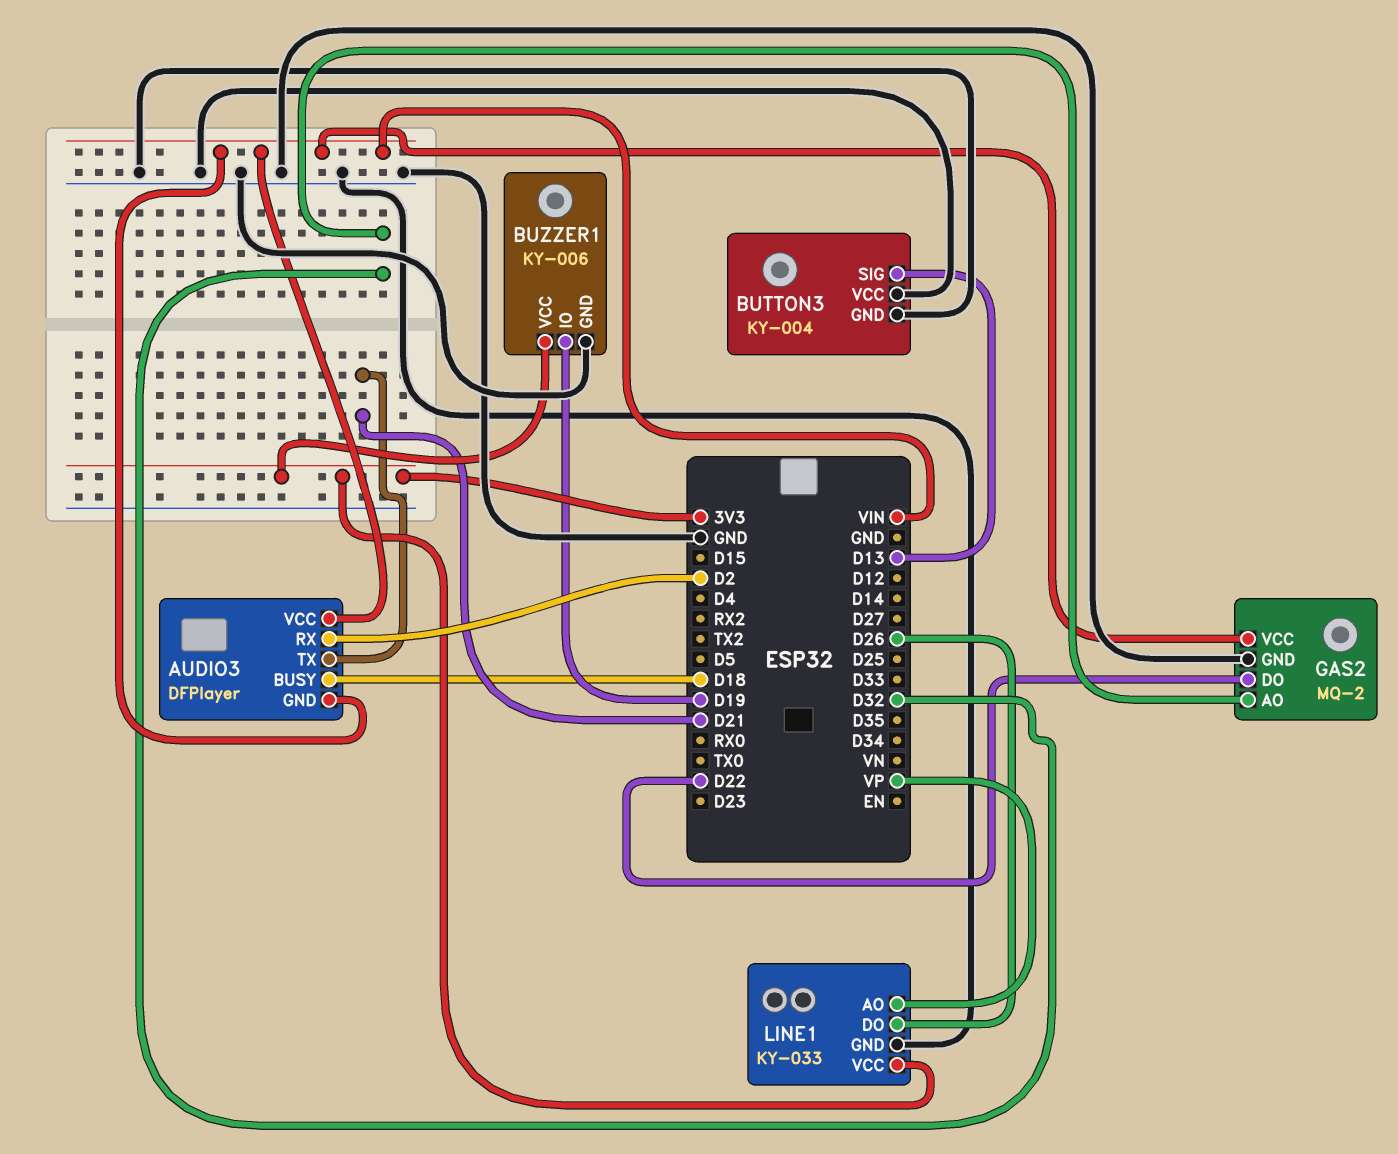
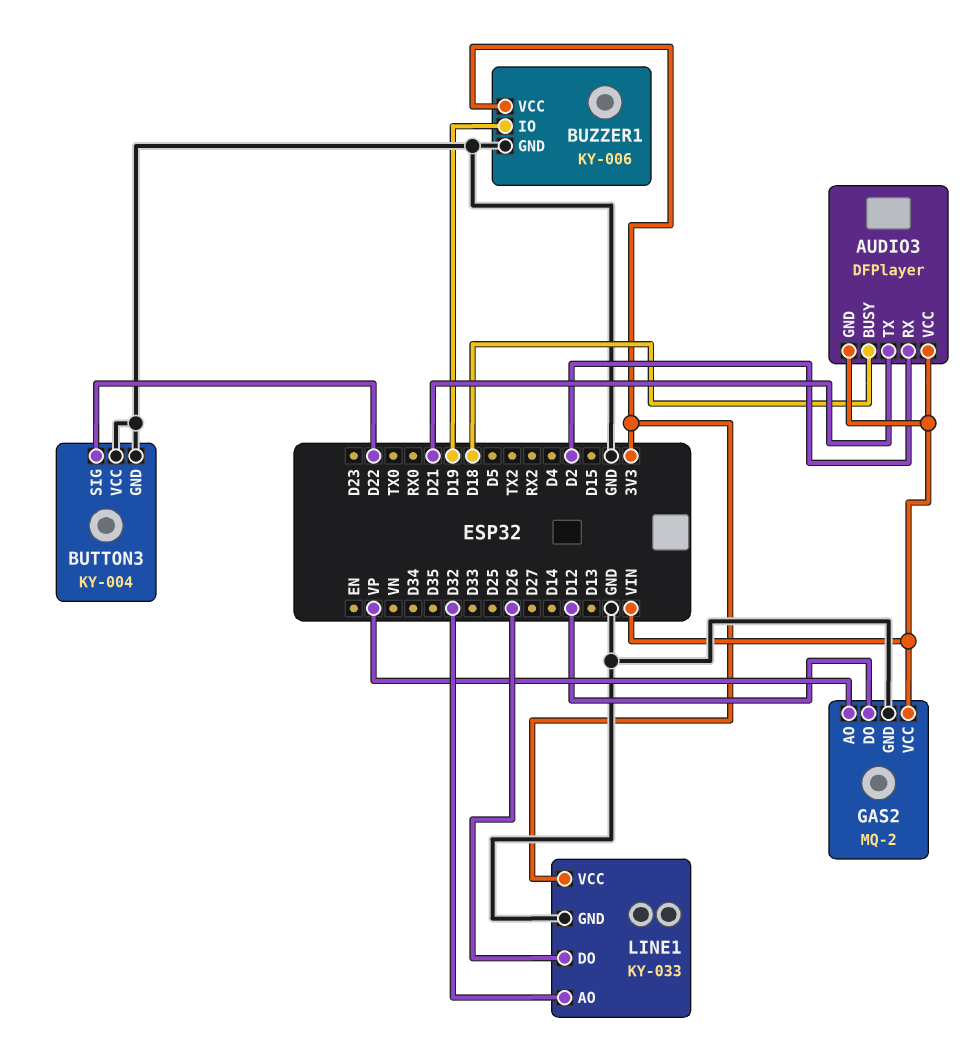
BUTTON3 pin SIG: D13 -> D22
GAS2 pin AO: D32 -> VP
GAS2 pin DO: D22 -> D12
LINE1 pin AO: VP -> D32

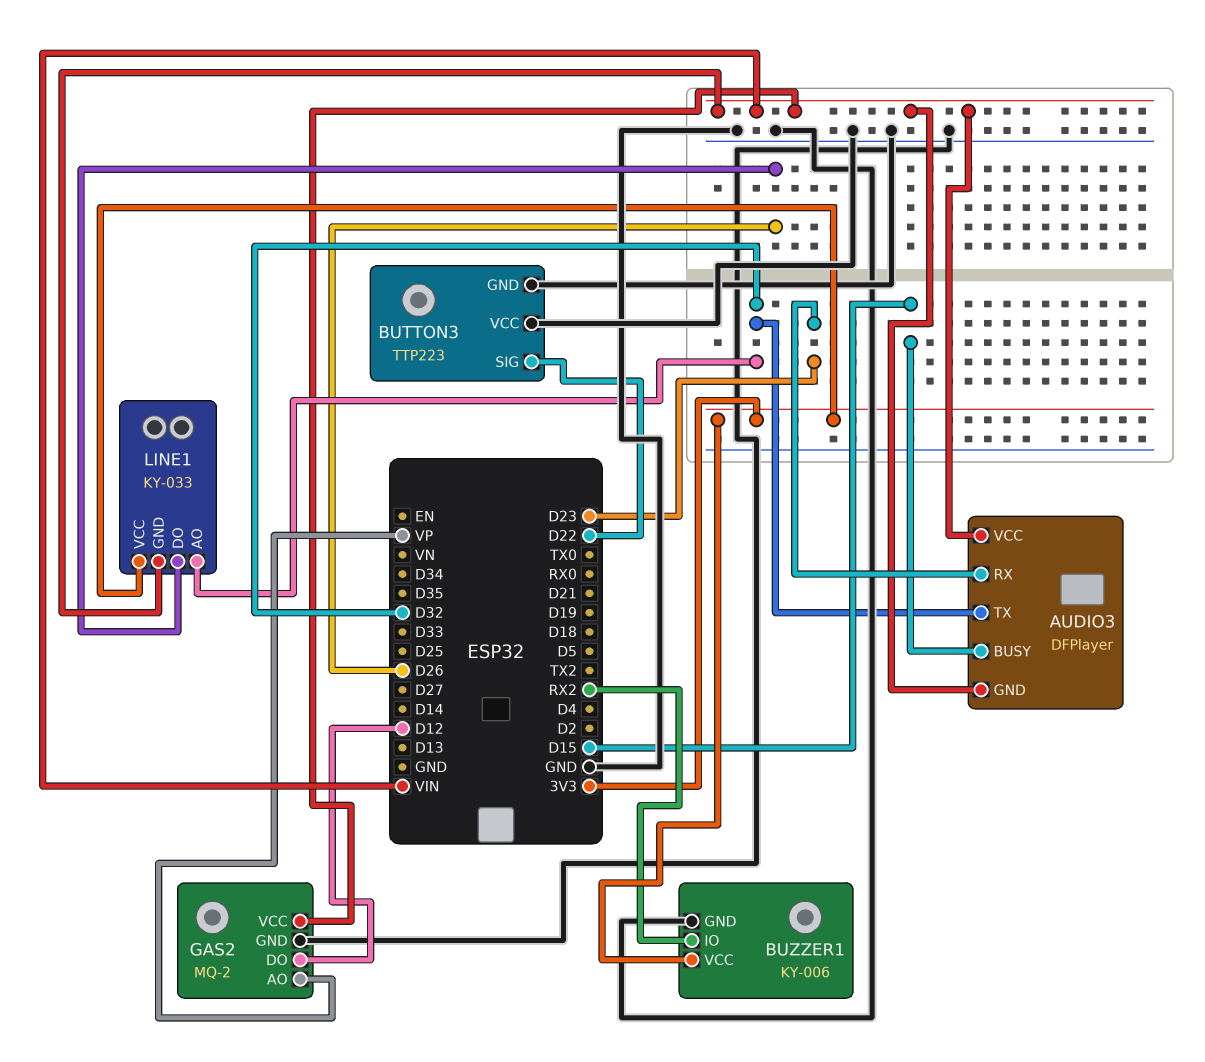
AUDIO3 pin BUSY: D18 -> D15
AUDIO3 pin RX: D2 -> D23
AUDIO3 pin TX: D21 -> D32
BUTTON3: KY-004 -> TTP223
BUZZER1 pin IO: D19 -> RX2
LINE1 pin GND: GND -> VIN

